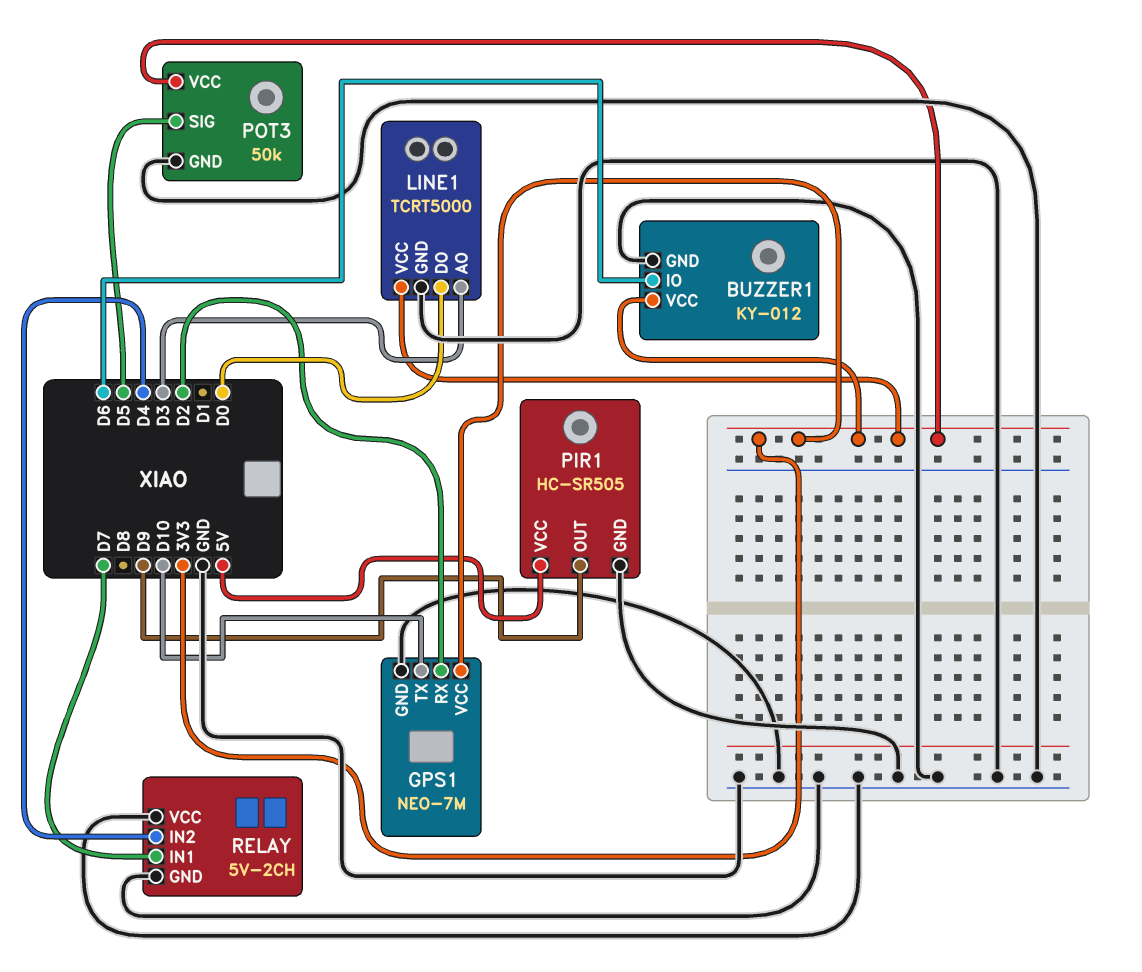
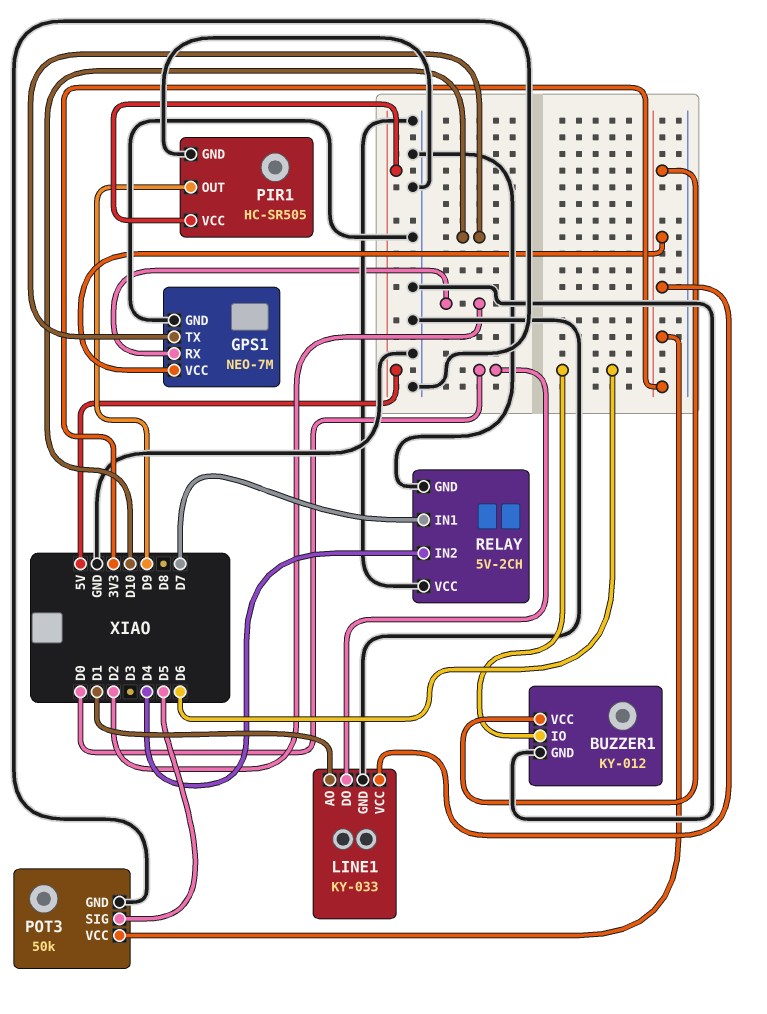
LINE1: TCRT5000 -> KY-033
LINE1 pin AO: D3 -> D1

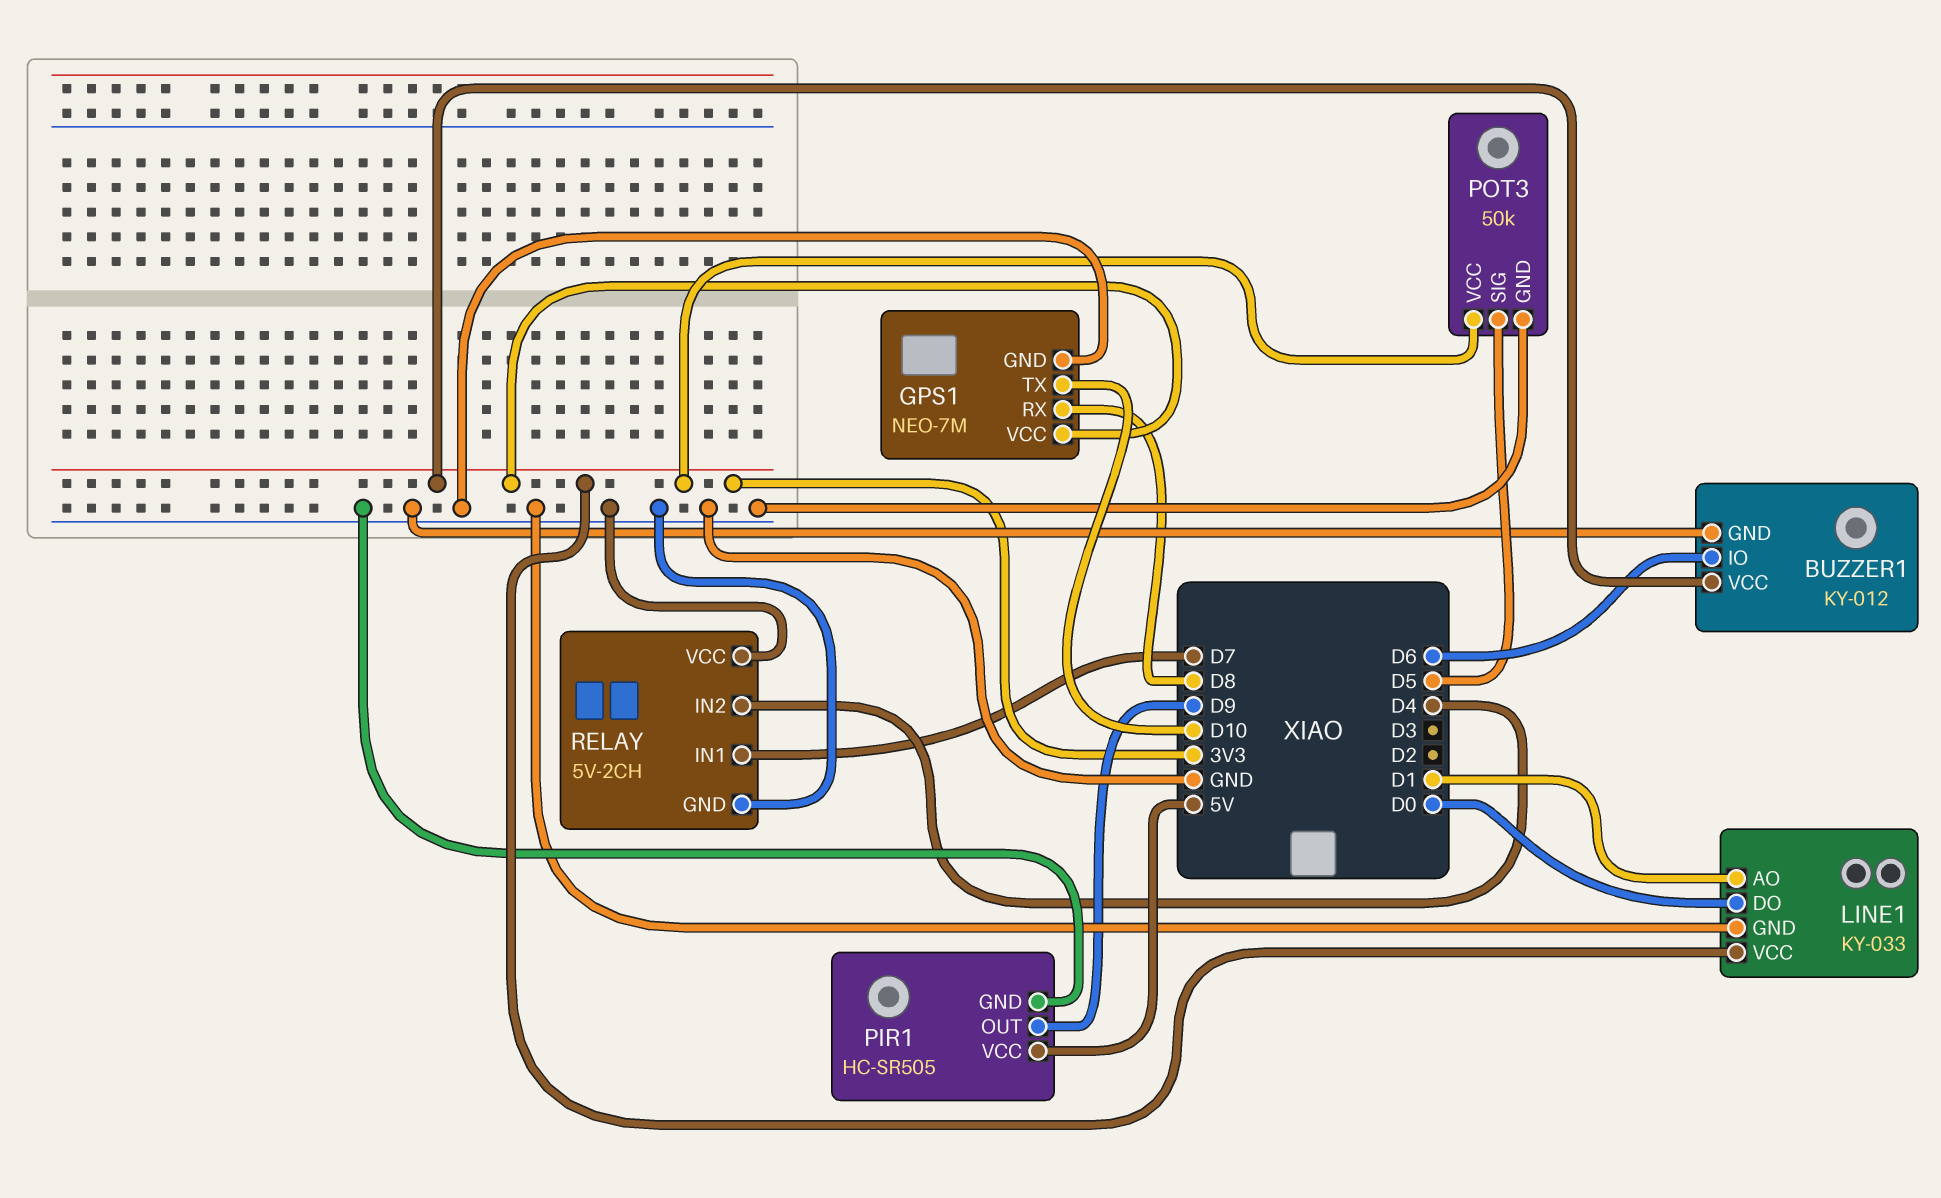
GPS1 pin RX: D2 -> D8

